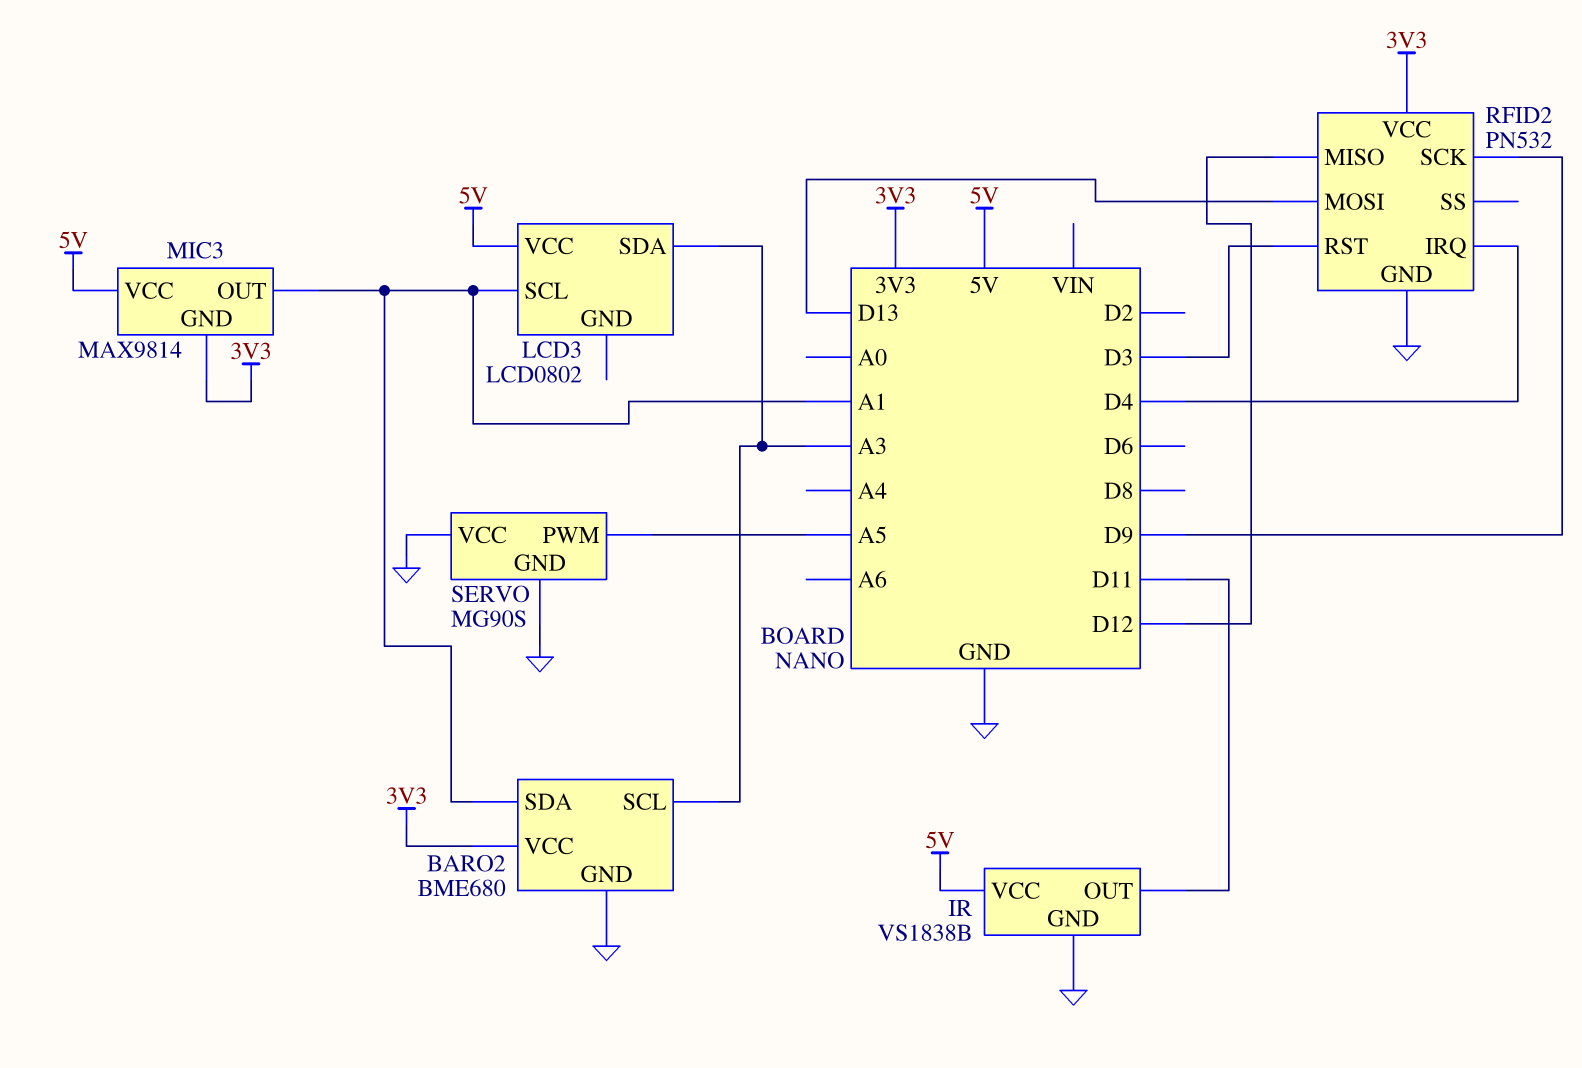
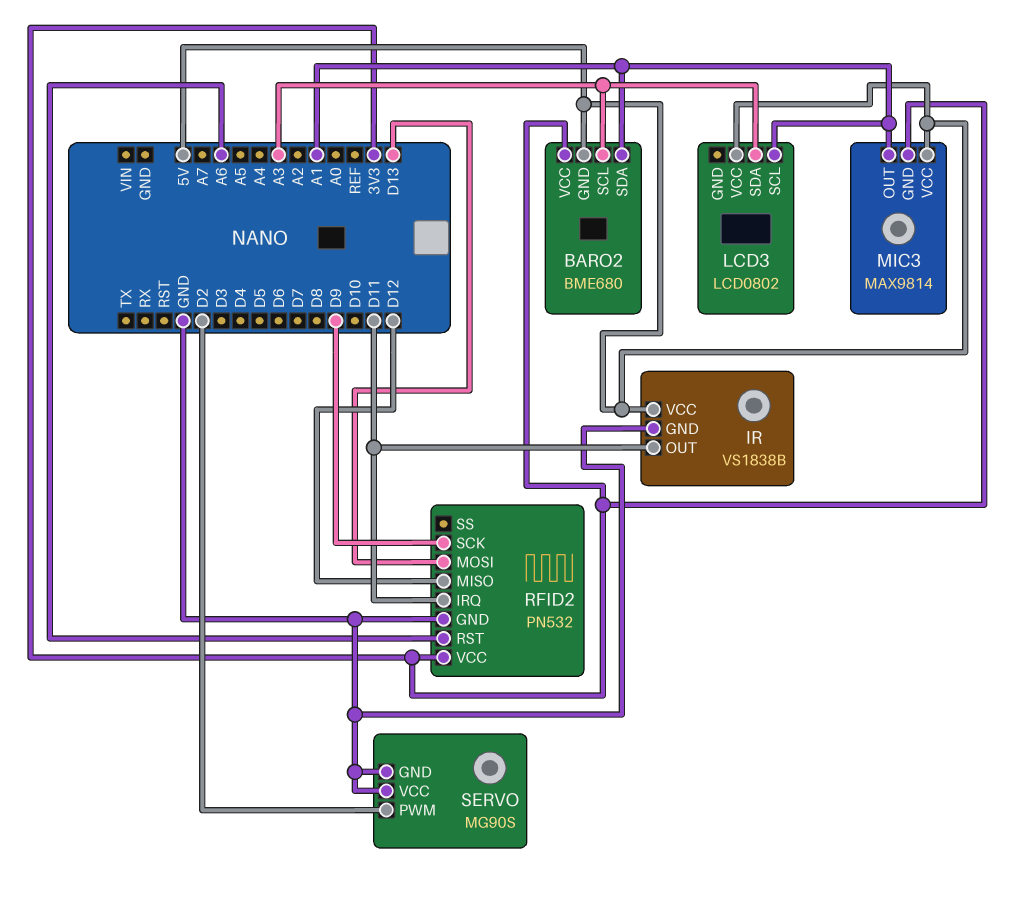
BARO2 pin GND: GND -> 5V
RFID2 pin IRQ: D4 -> D11
RFID2 pin RST: D3 -> A6
SERVO pin PWM: A5 -> D2

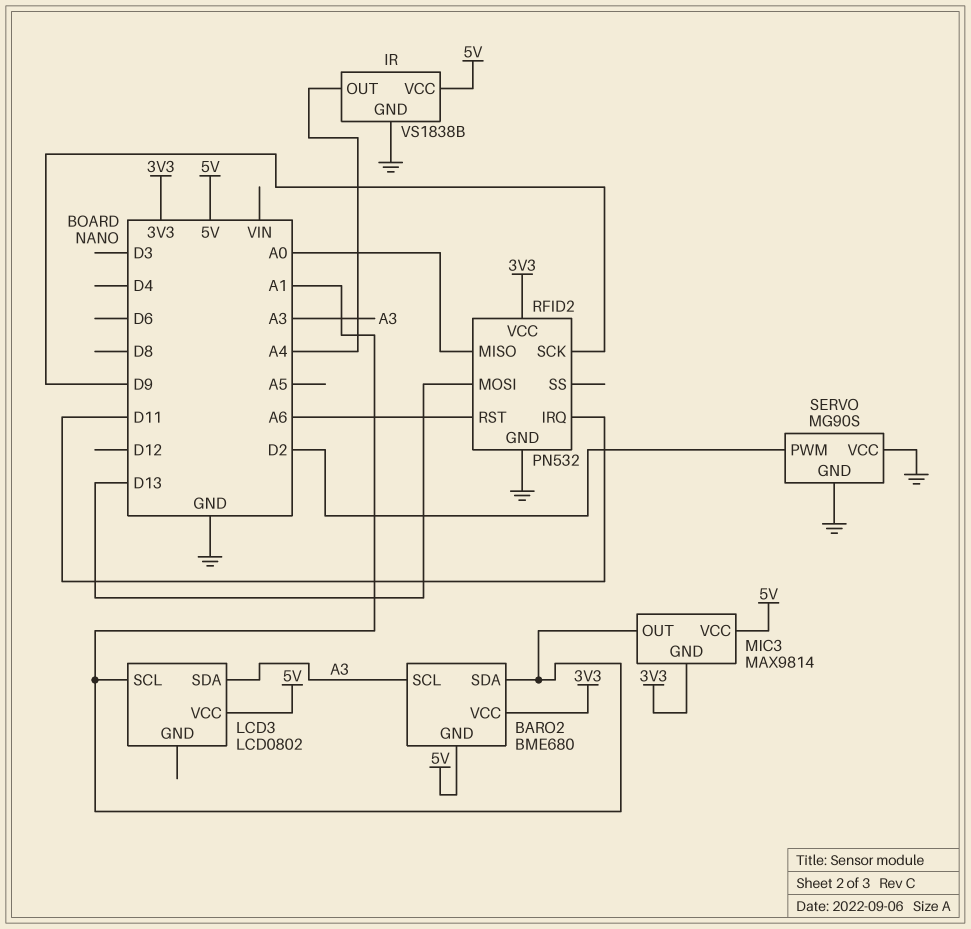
IR pin OUT: D11 -> A4
RFID2 pin MISO: D12 -> A0

